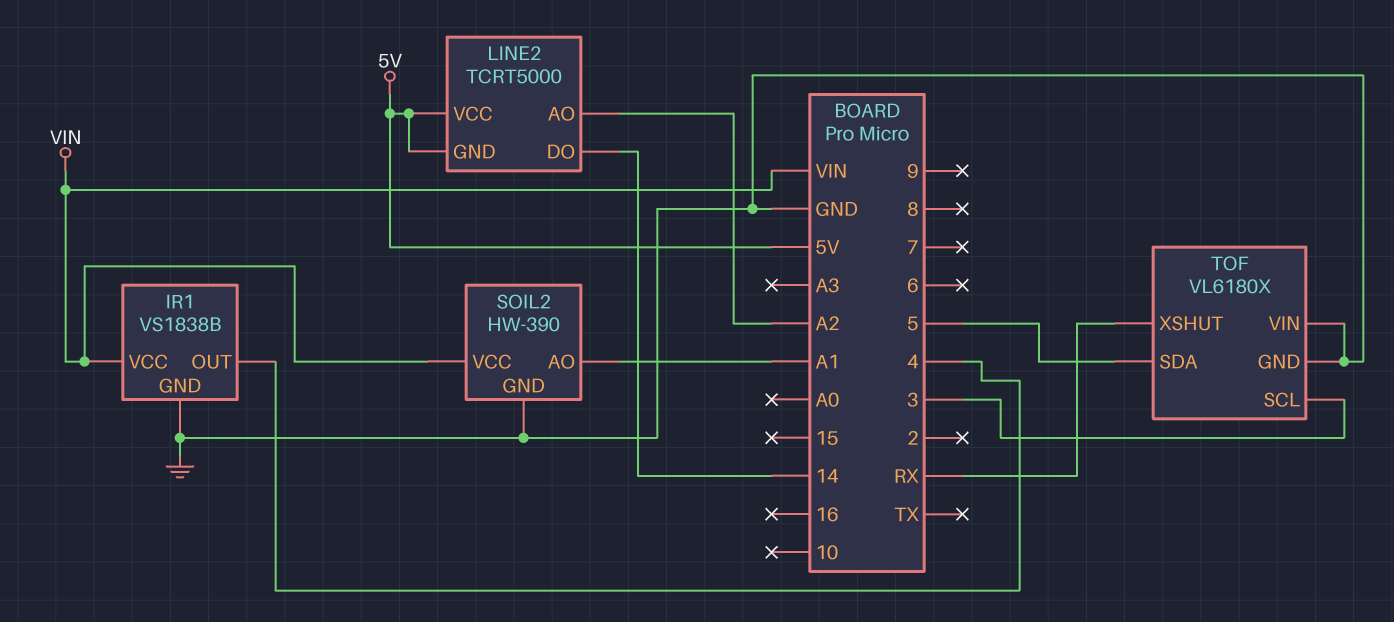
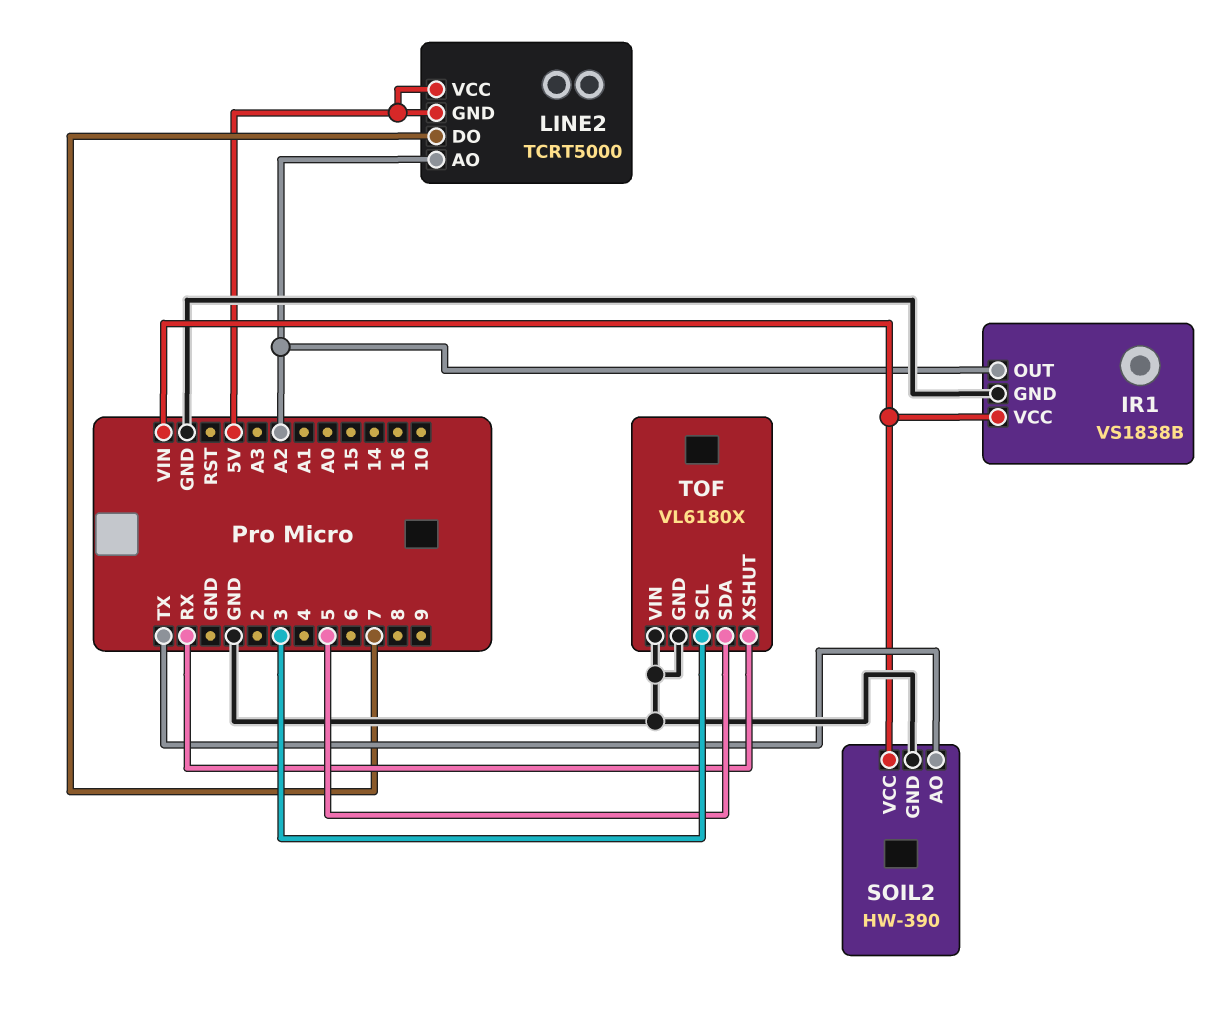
IR1 pin OUT: 4 -> A2
LINE2 pin DO: 14 -> 7
SOIL2 pin AO: A1 -> TX

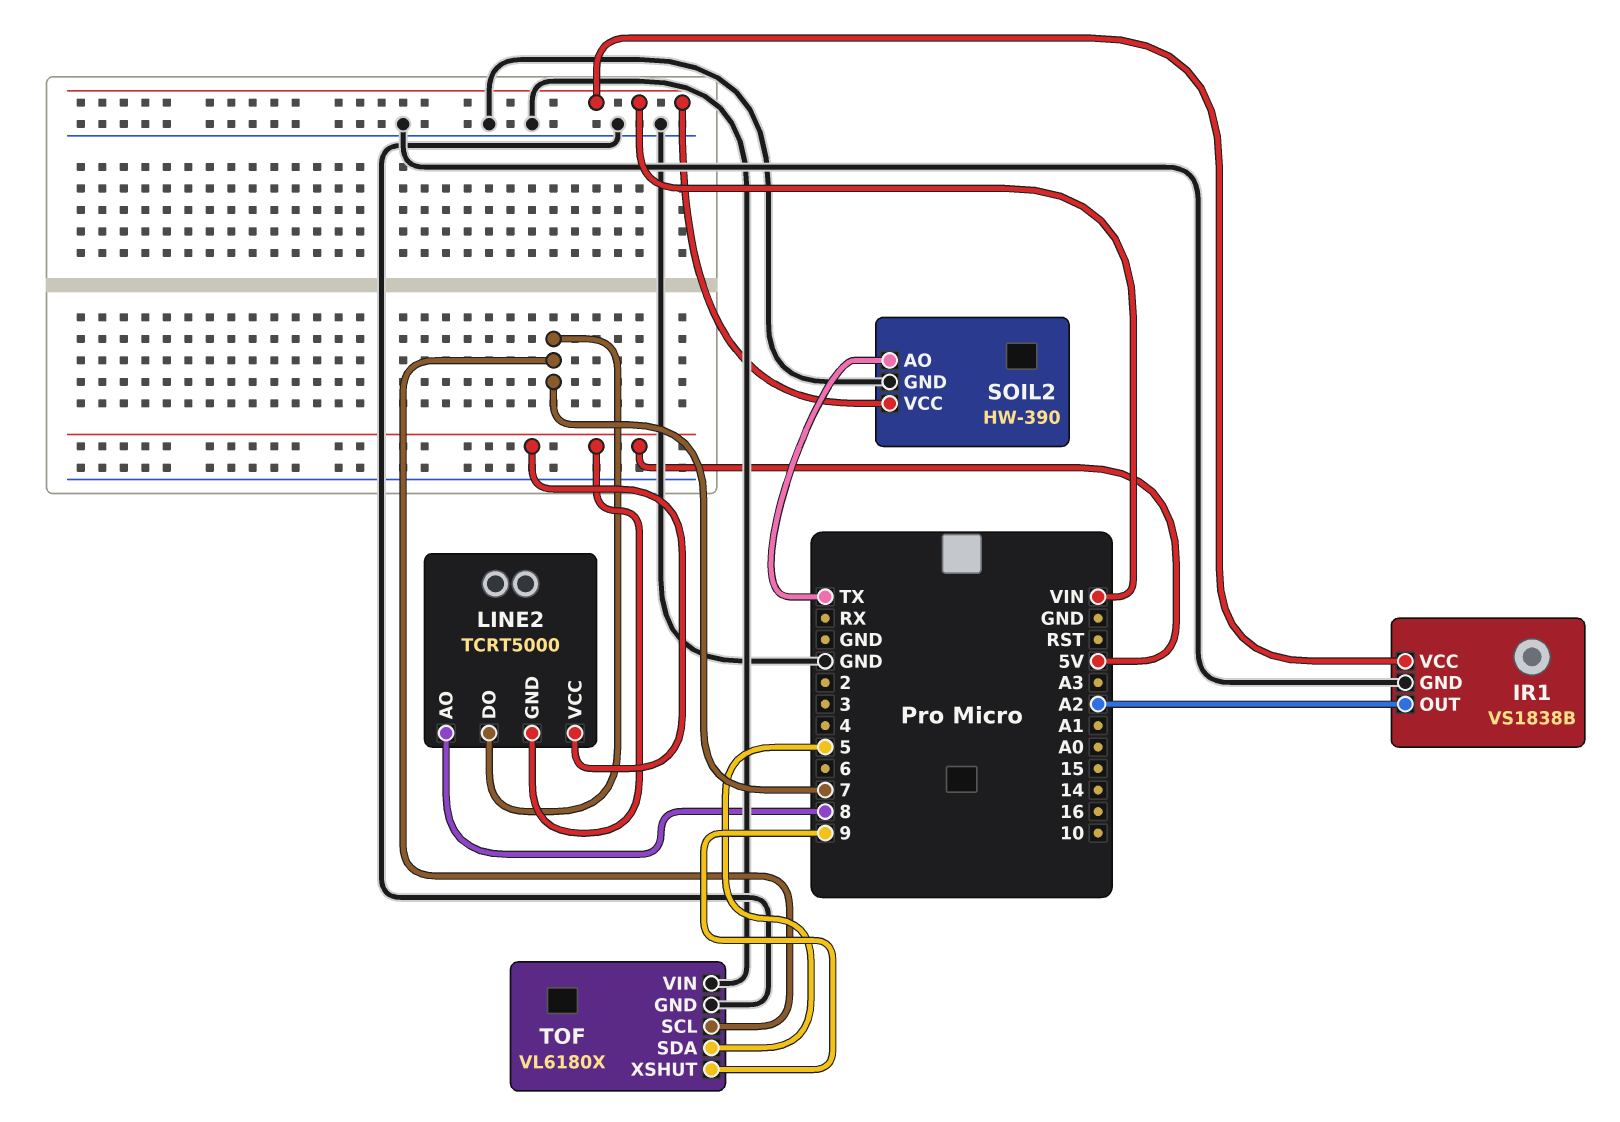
LINE2 pin AO: A2 -> 8
TOF pin SCL: 3 -> 7
TOF pin XSHUT: RX -> 9

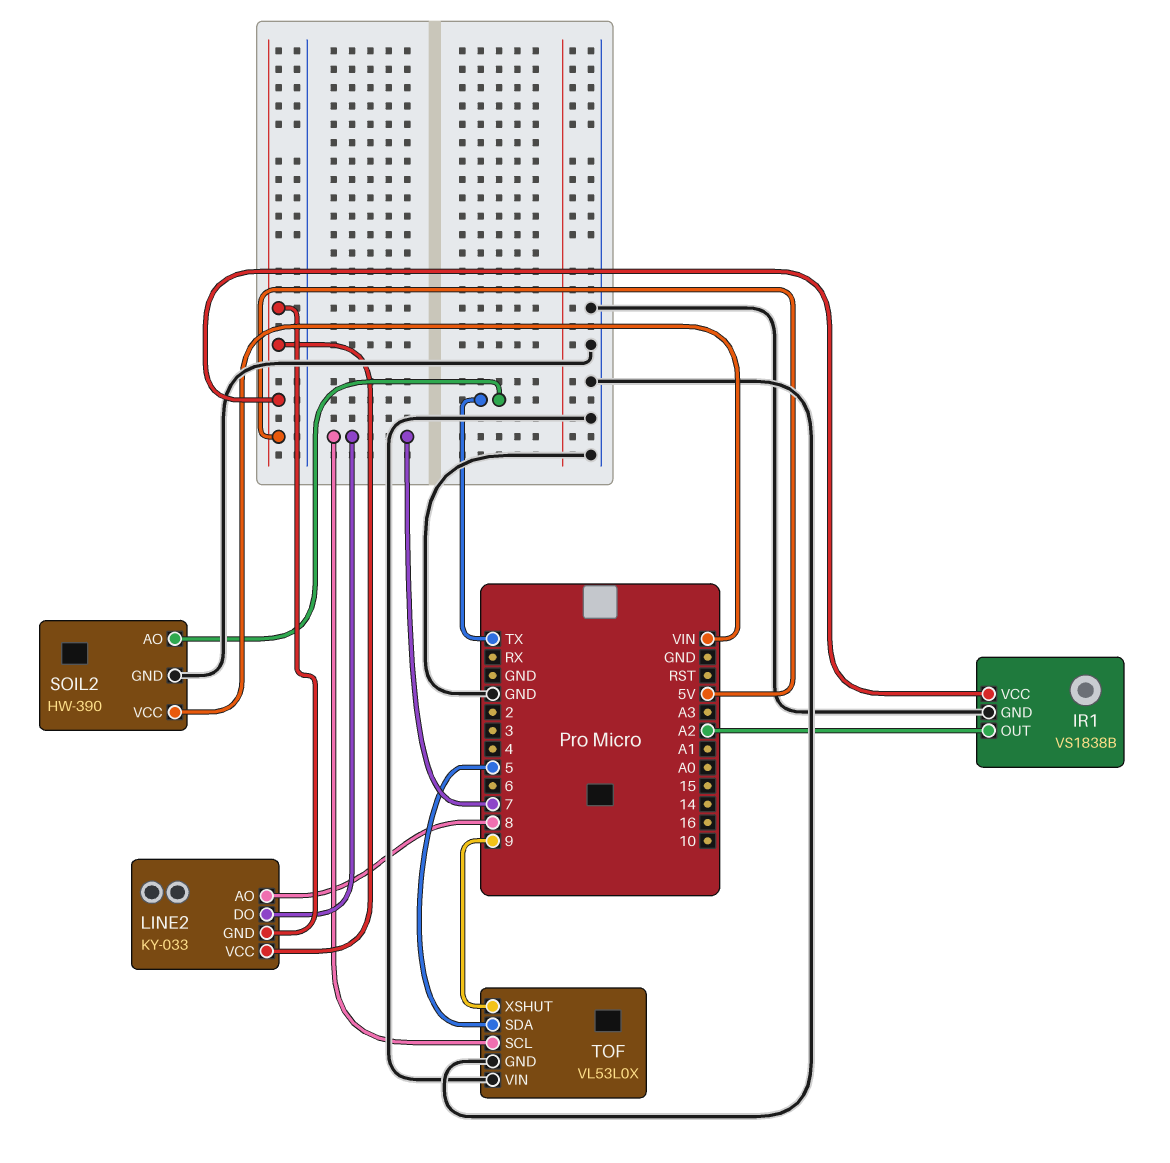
IR1 pin VCC: VIN -> 5V
LINE2: TCRT5000 -> KY-033
TOF: VL6180X -> VL53L0X

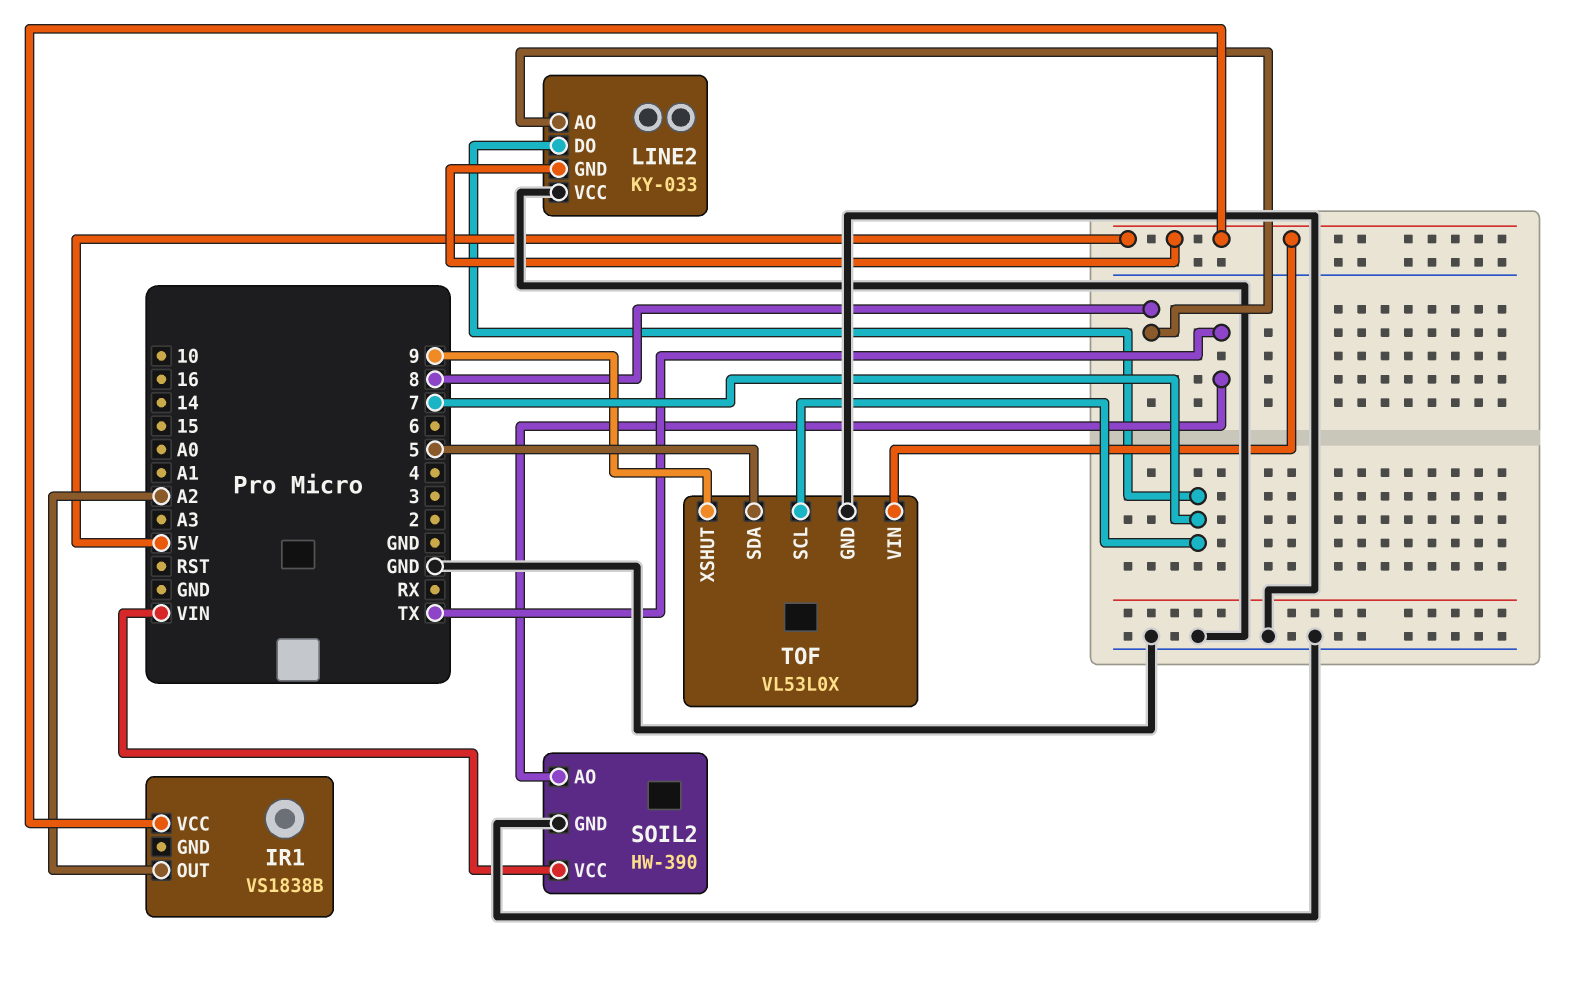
IR1 pin GND: GND -> none
LINE2 pin VCC: 5V -> GND
TOF pin VIN: GND -> 5V

